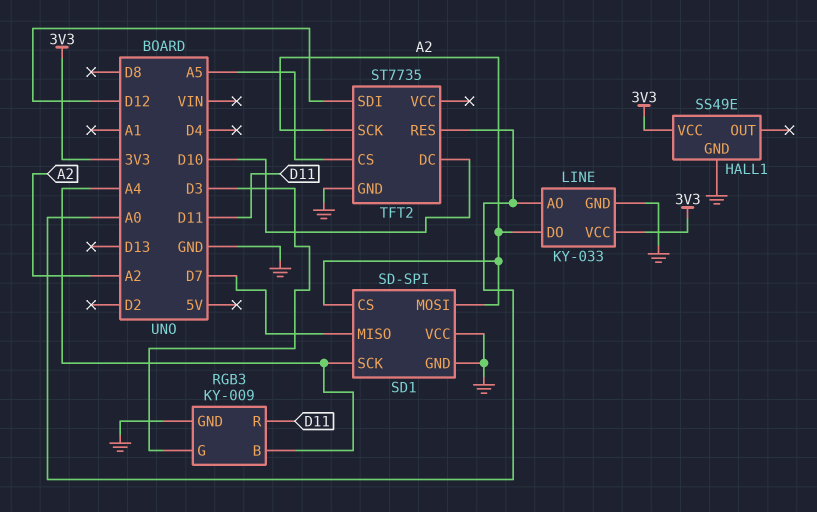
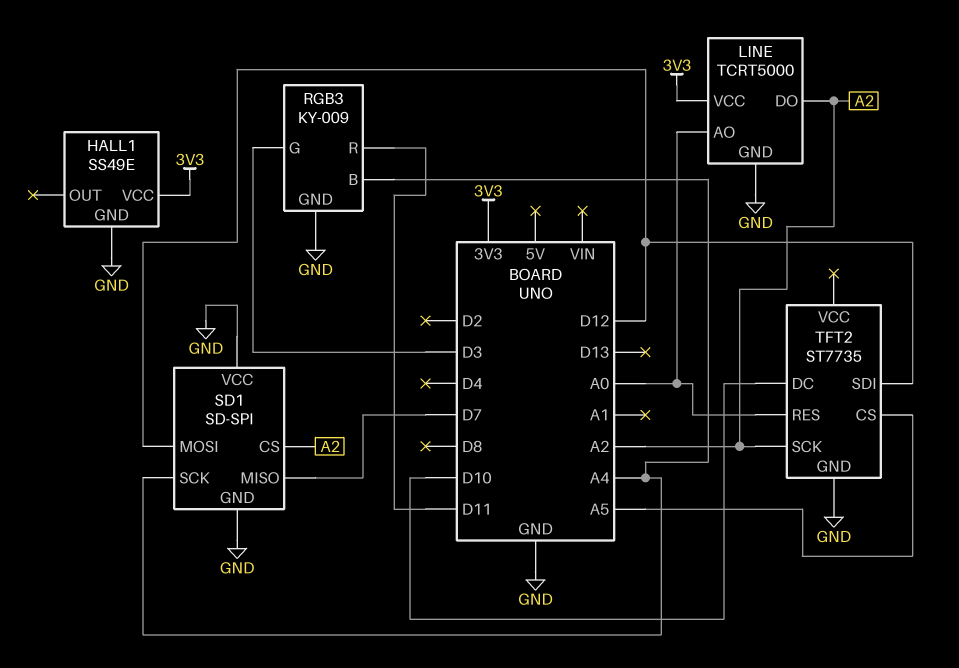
LINE: KY-033 -> TCRT5000
SD1 pin MOSI: A2 -> D12

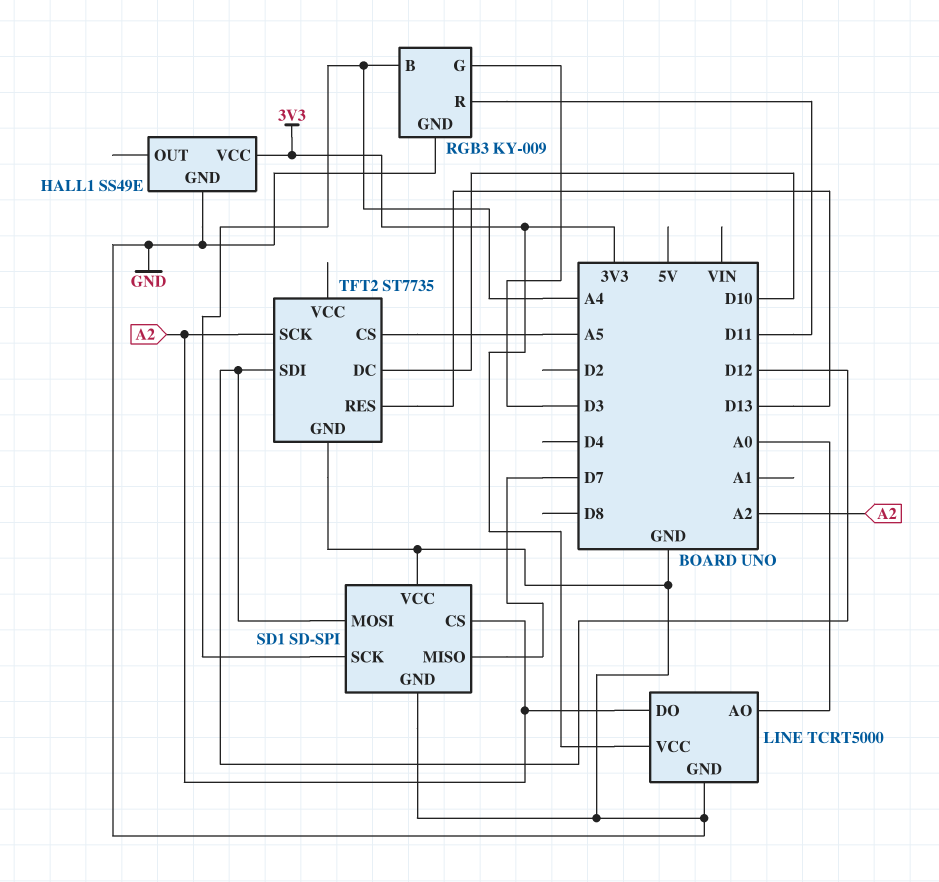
TFT2 pin RES: A0 -> D13

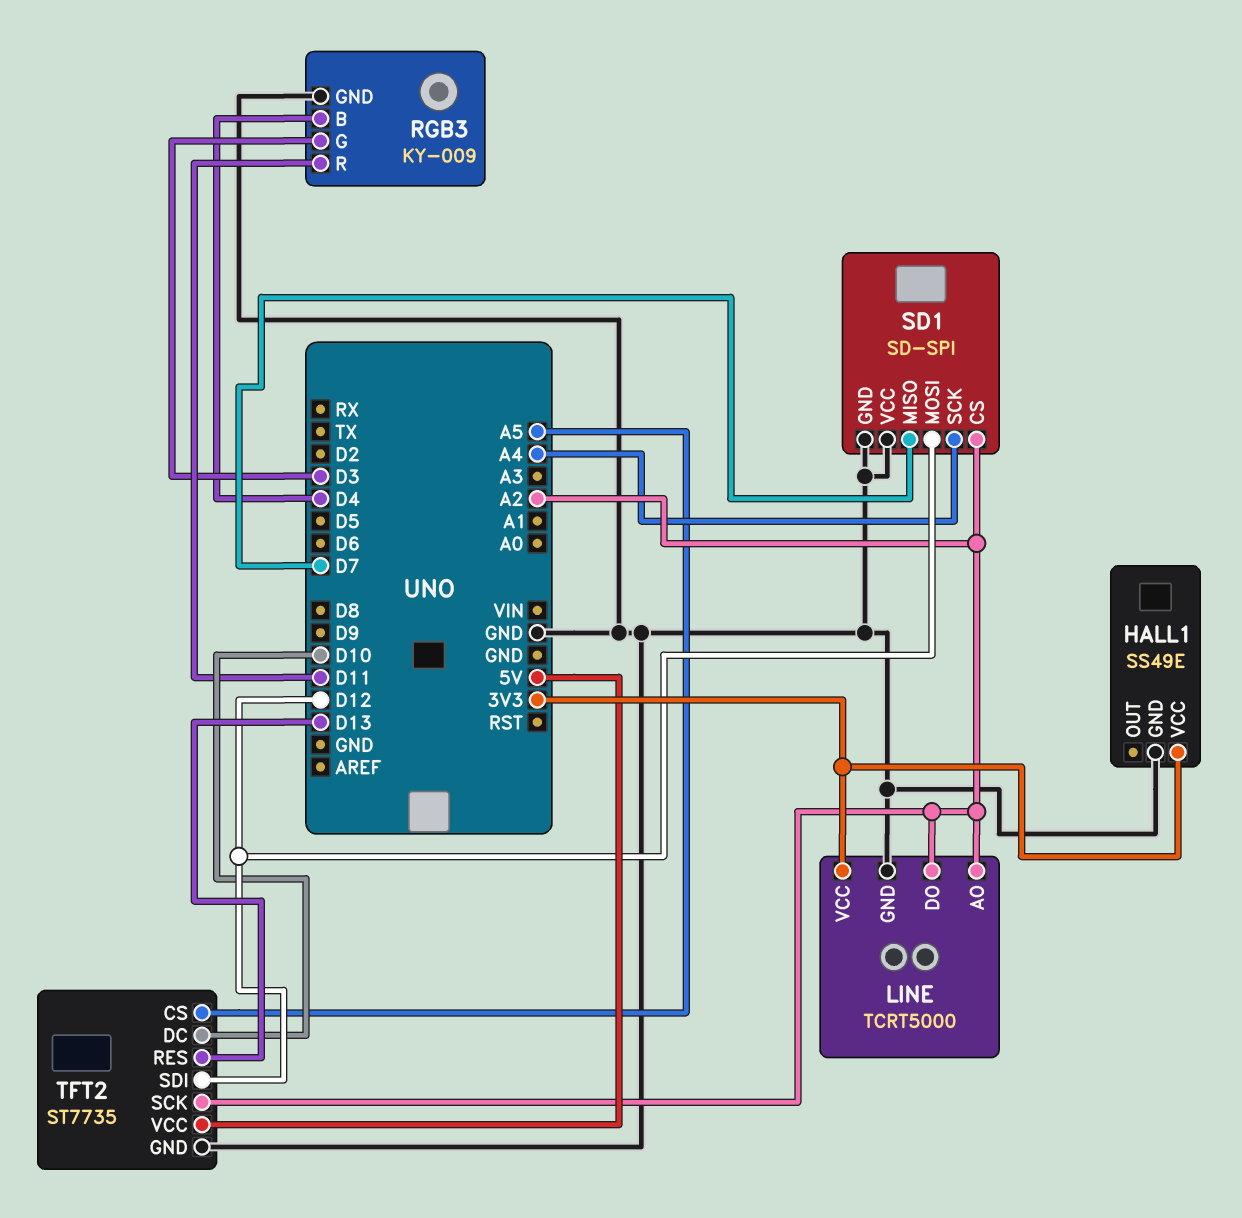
LINE pin AO: A0 -> A2
RGB3 pin B: A4 -> D4
TFT2 pin VCC: none -> 5V

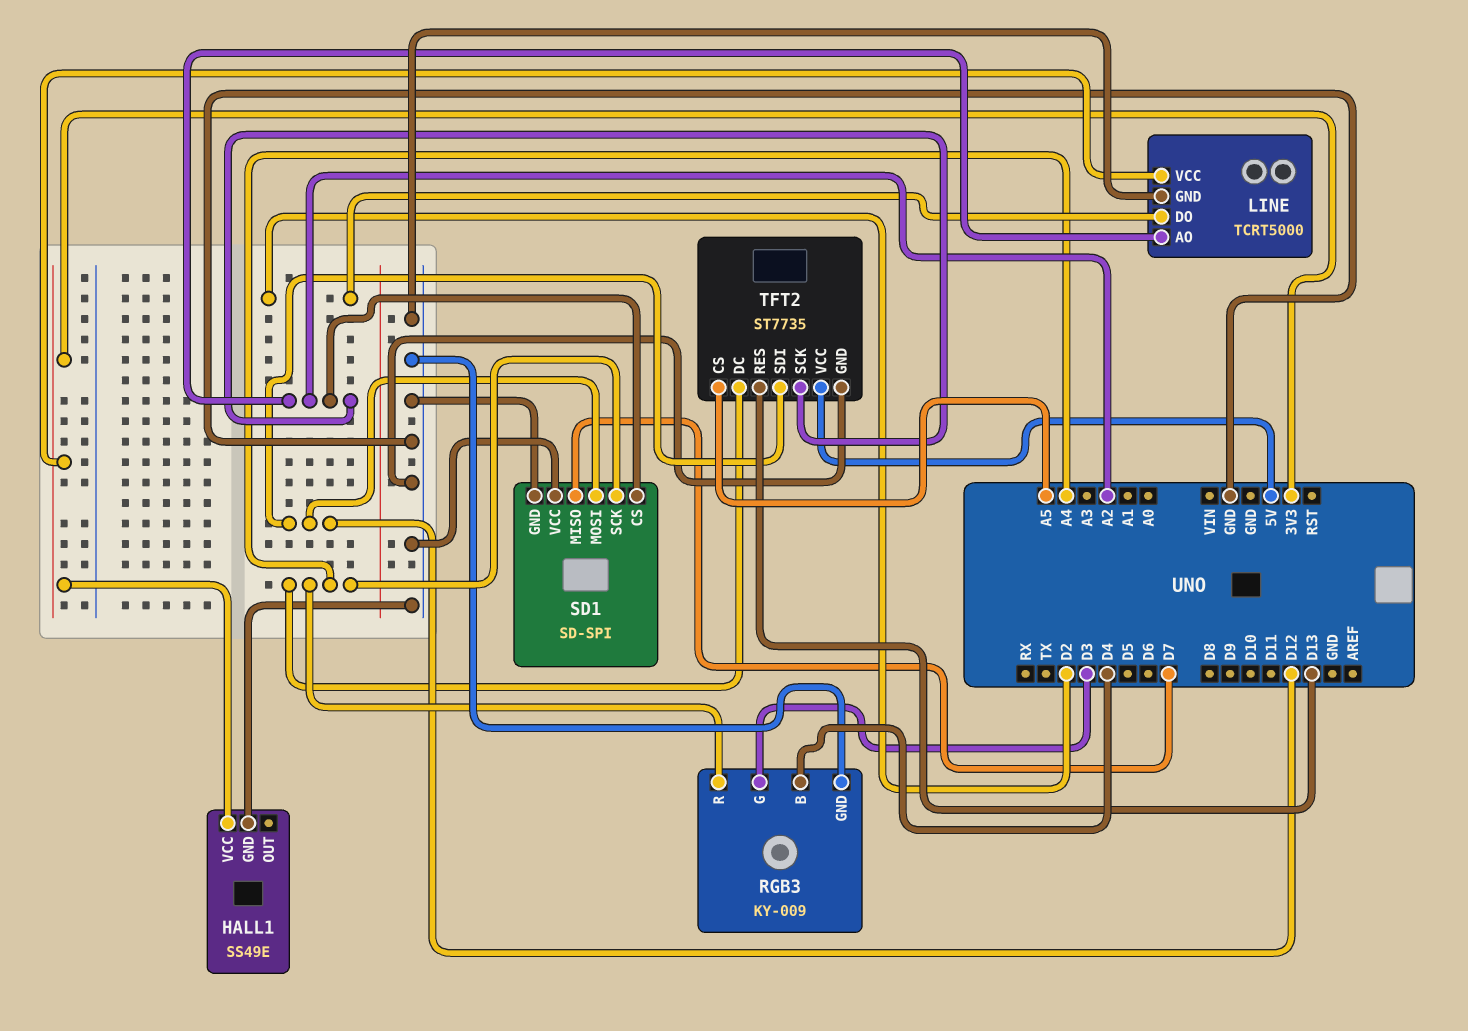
LINE pin DO: A2 -> D2
RGB3 pin R: D11 -> A4
TFT2 pin DC: D10 -> A4

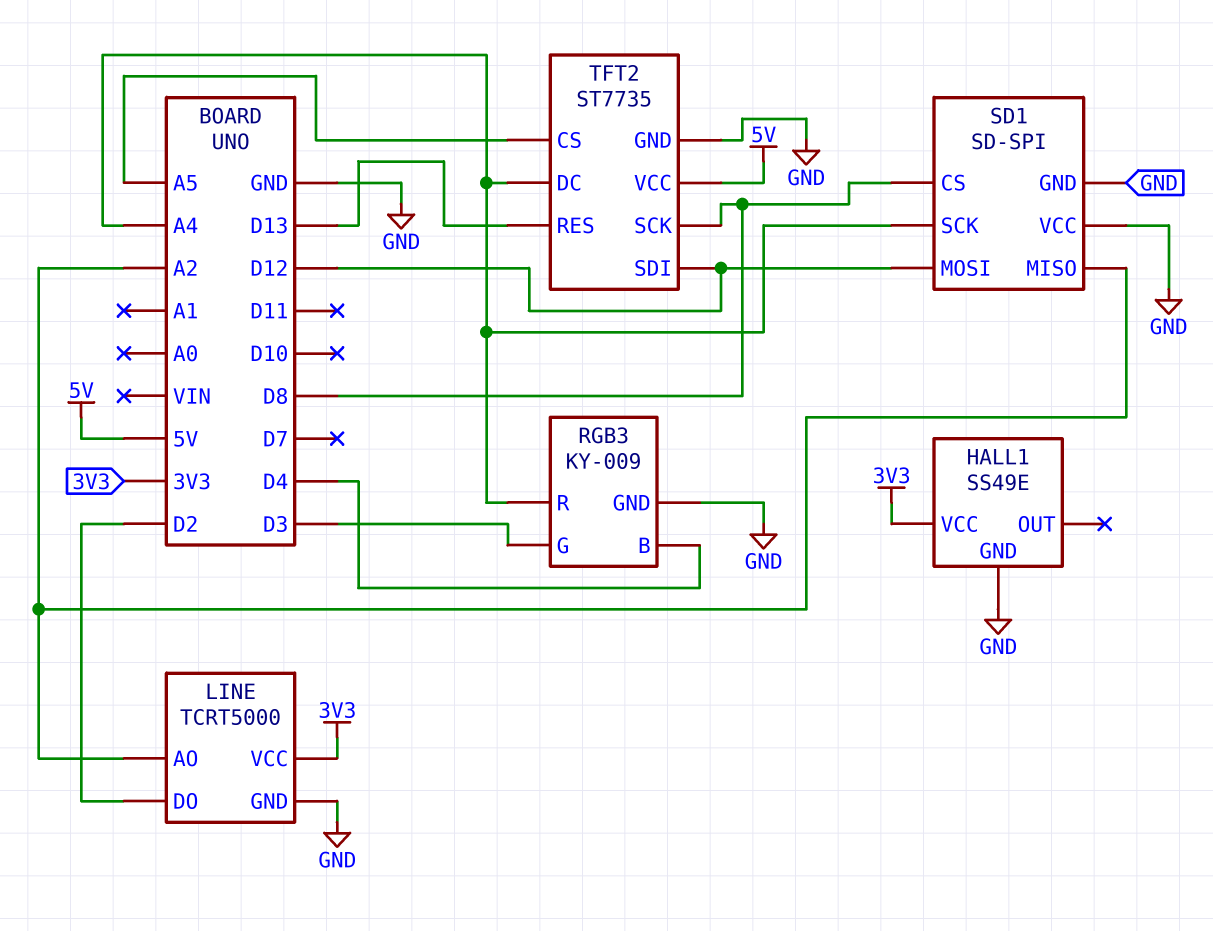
SD1 pin CS: A2 -> D8
SD1 pin MISO: D7 -> A2
TFT2 pin SCK: A2 -> D8

